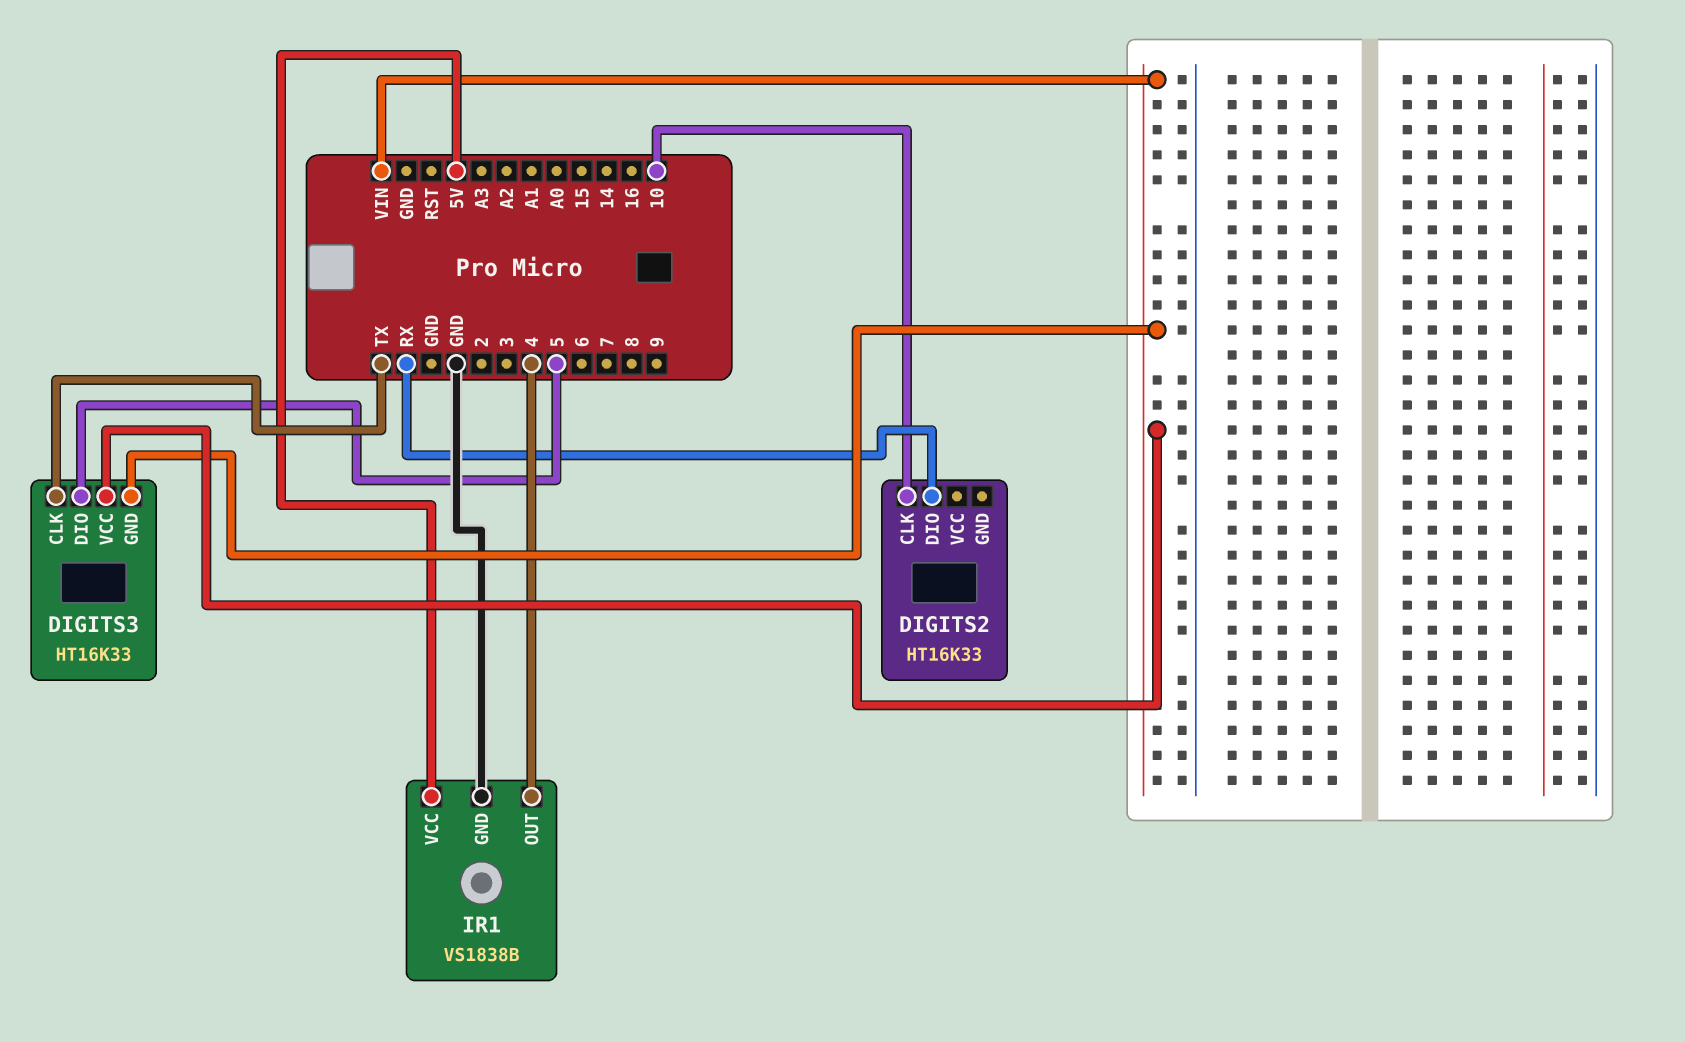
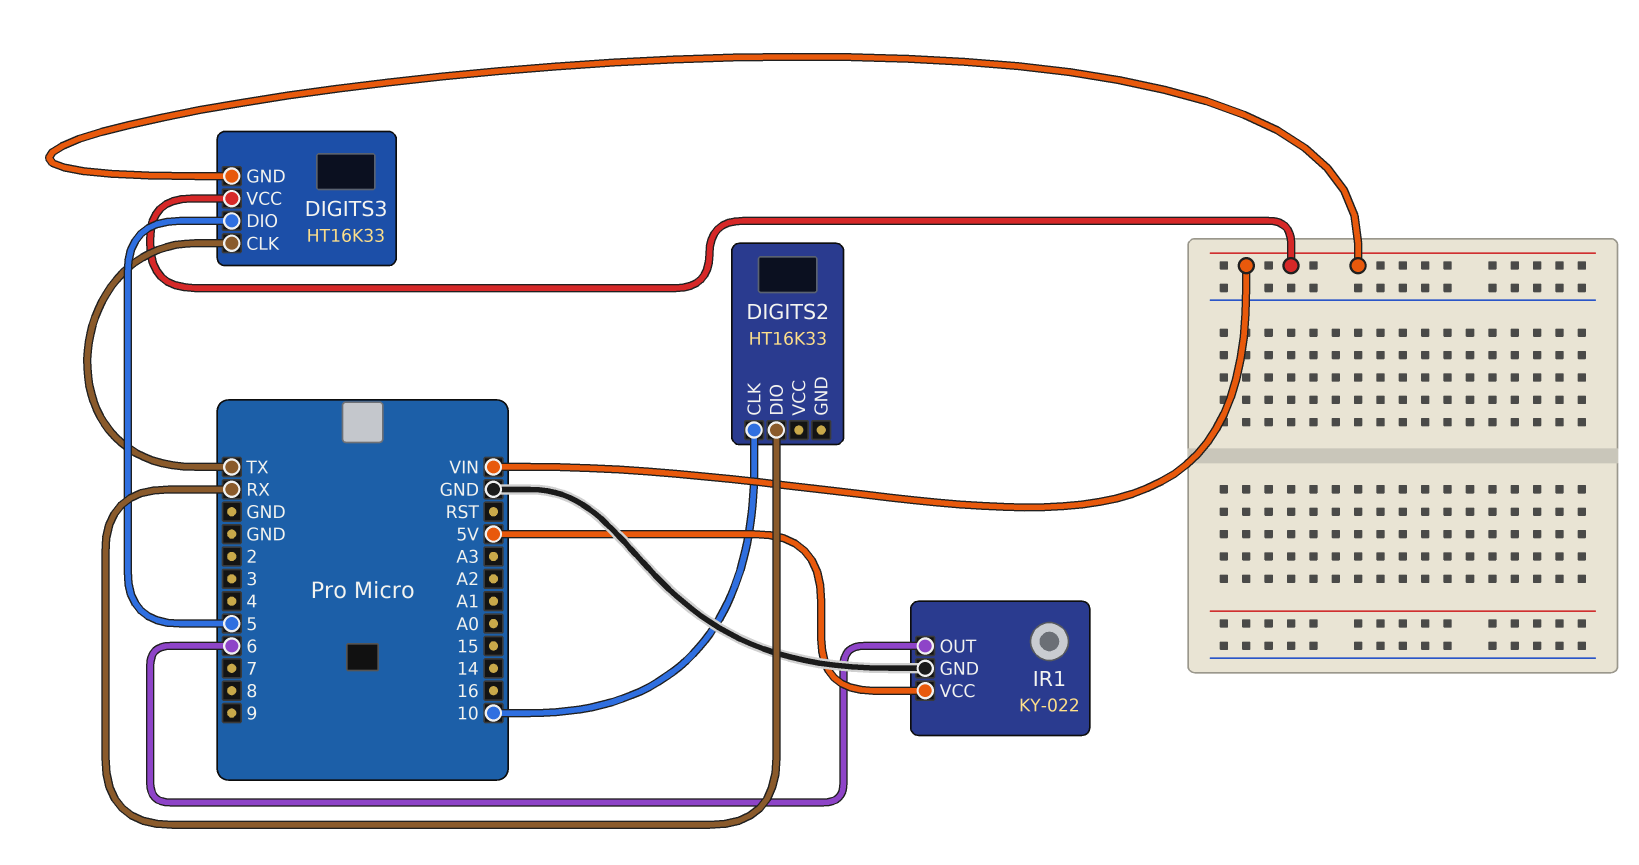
IR1: VS1838B -> KY-022
IR1 pin OUT: 4 -> 6

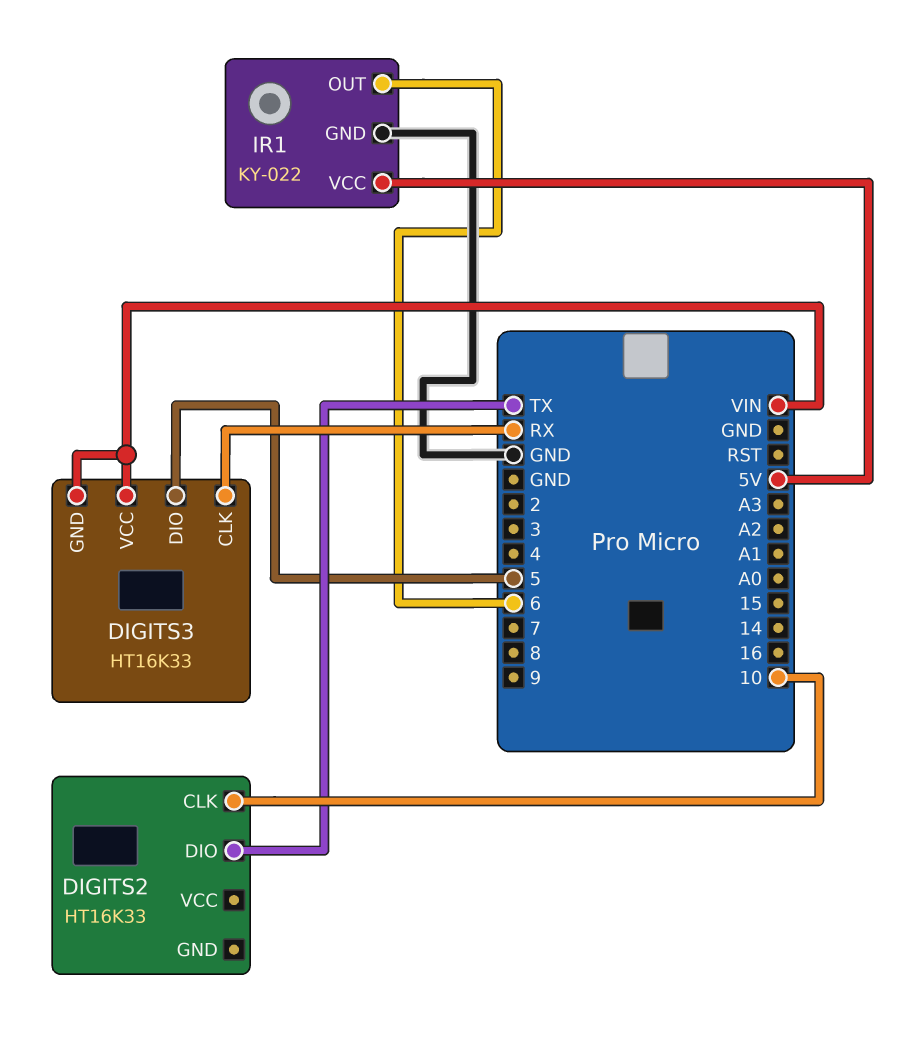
DIGITS2 pin DIO: RX -> TX
DIGITS3 pin CLK: TX -> RX

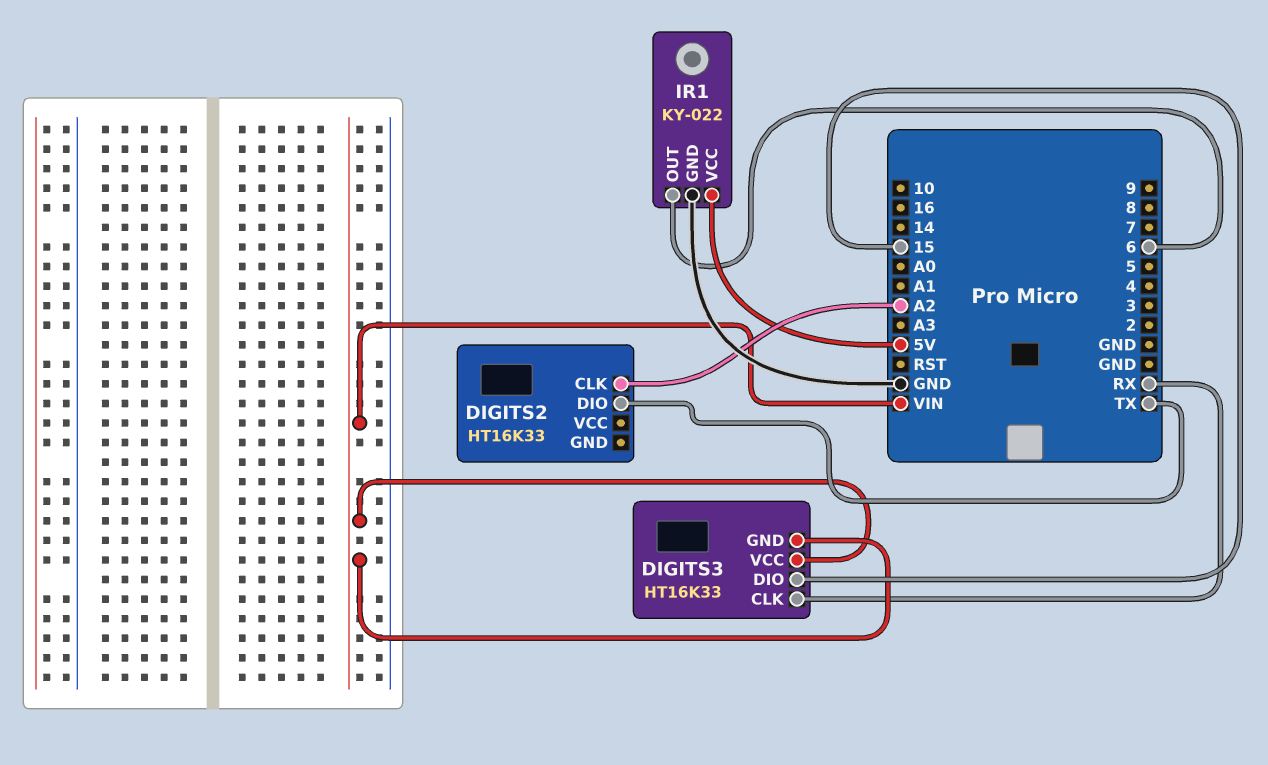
DIGITS2 pin CLK: 10 -> A2
DIGITS3 pin DIO: 5 -> 15

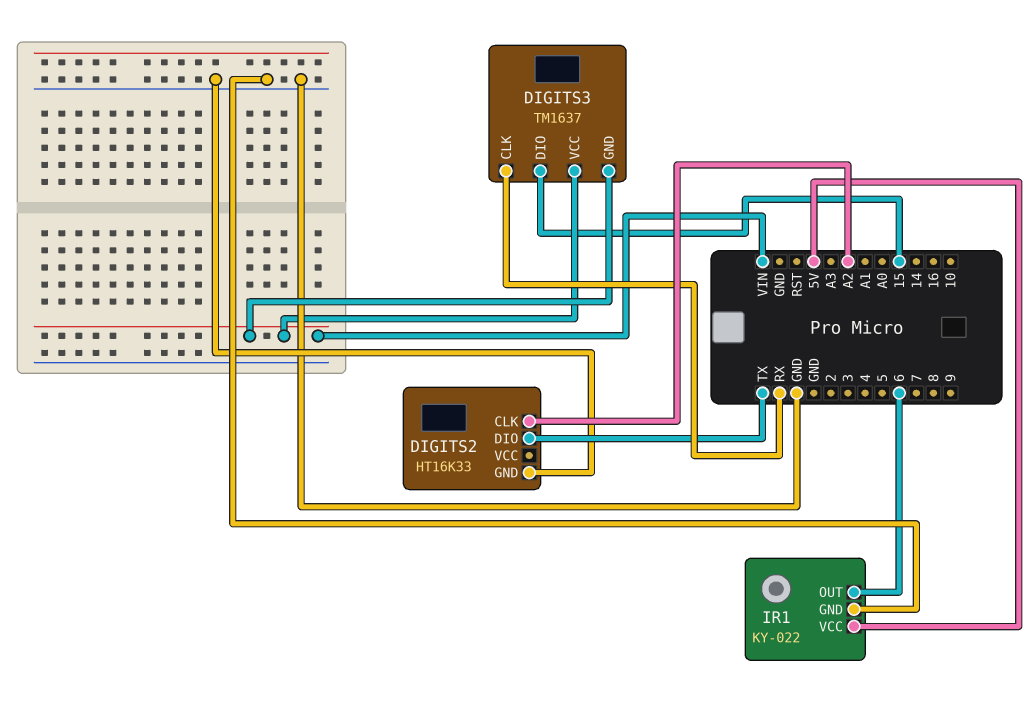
DIGITS2 pin GND: none -> GND
DIGITS3: HT16K33 -> TM1637

